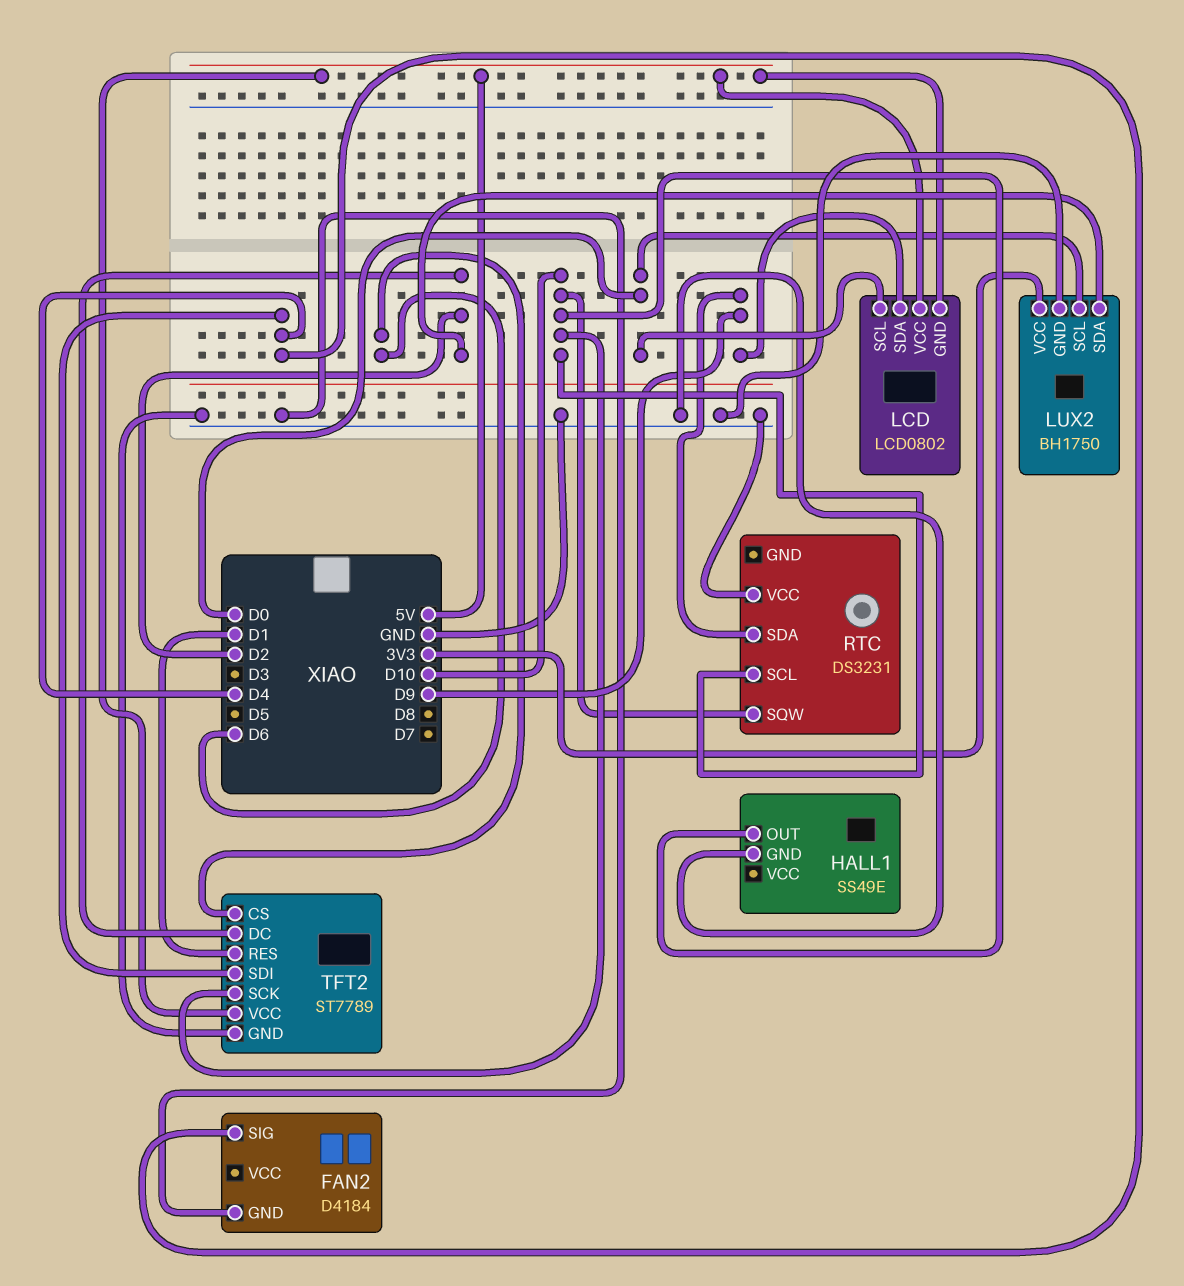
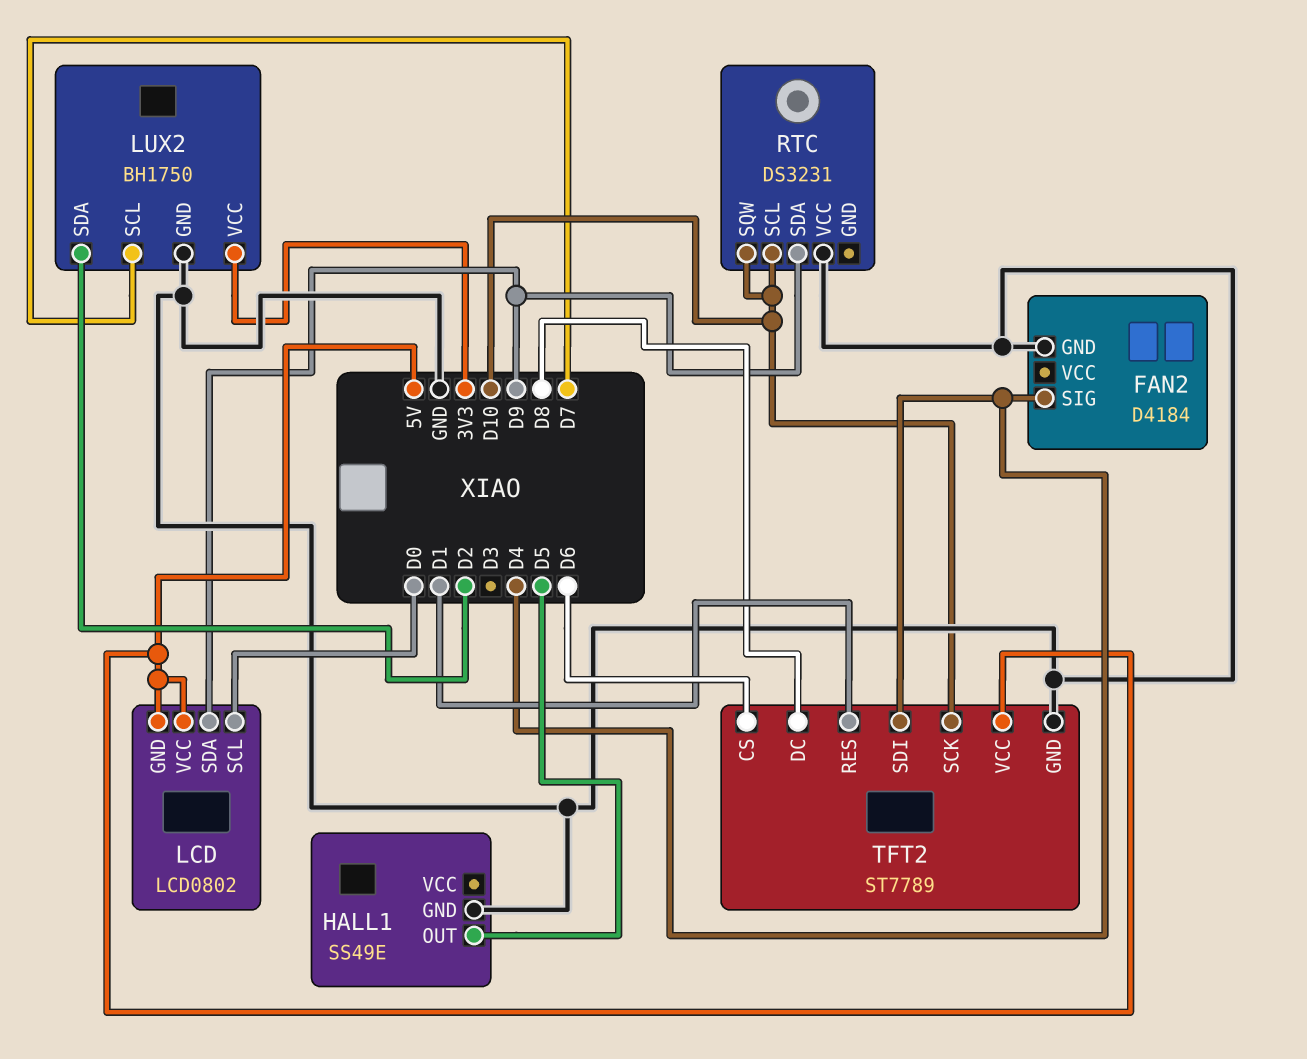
HALL1 pin OUT: D10 -> D5
LUX2 pin SCL: D0 -> D7
TFT2 pin DC: D2 -> D8

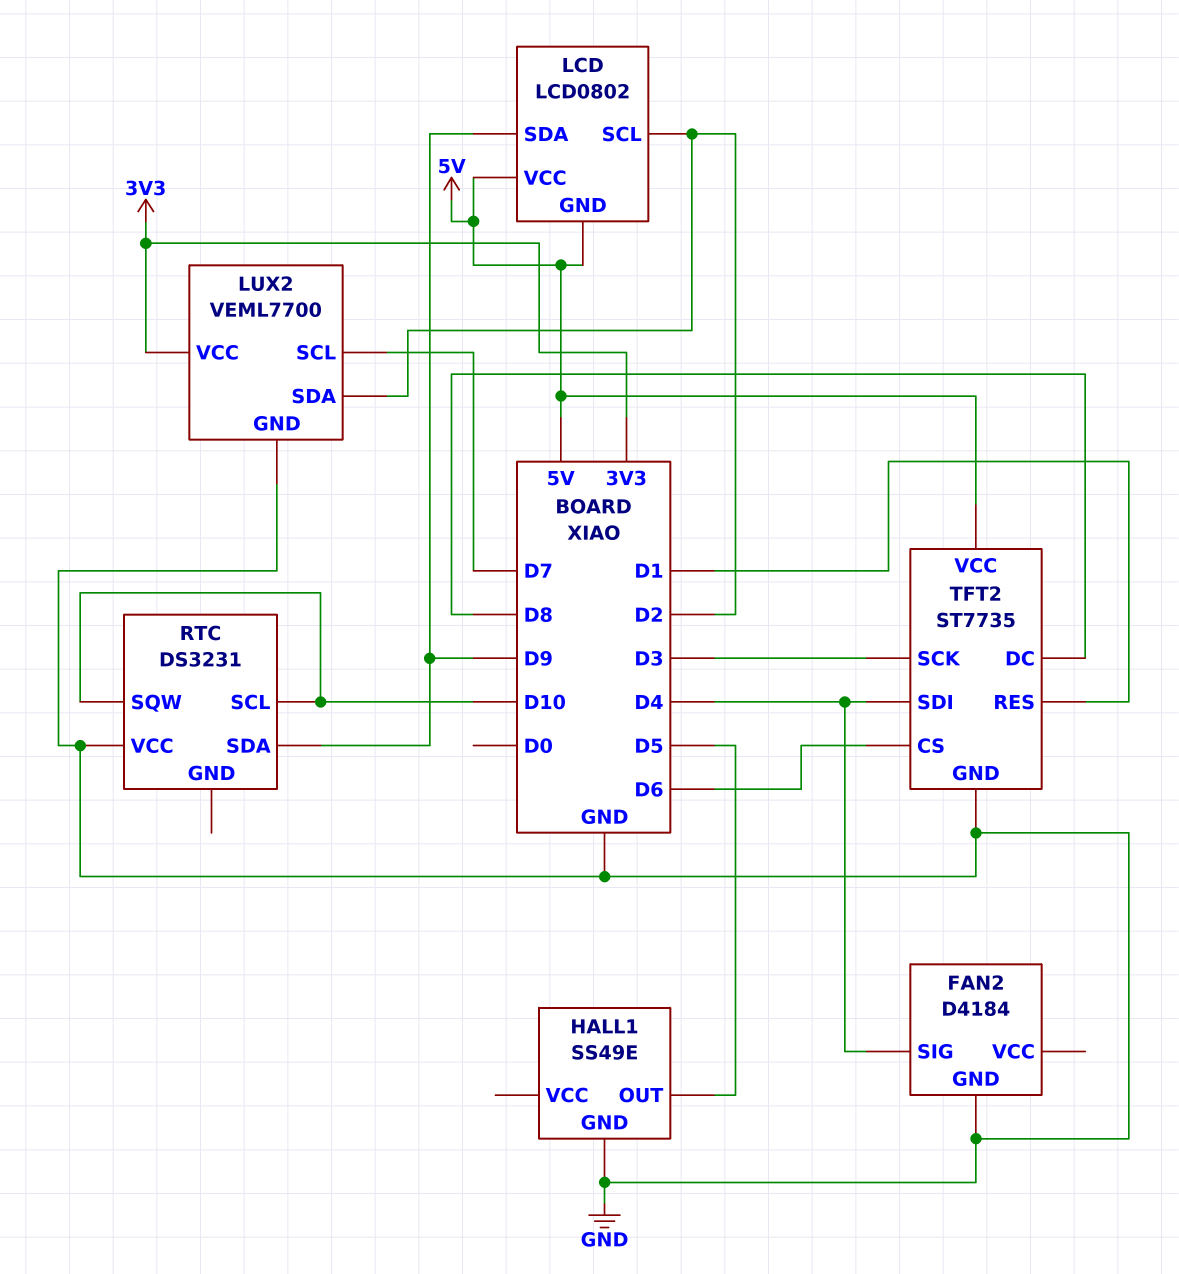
LCD pin SCL: D0 -> D2
LUX2: BH1750 -> VEML7700
TFT2: ST7789 -> ST7735
TFT2 pin SCK: D10 -> D3

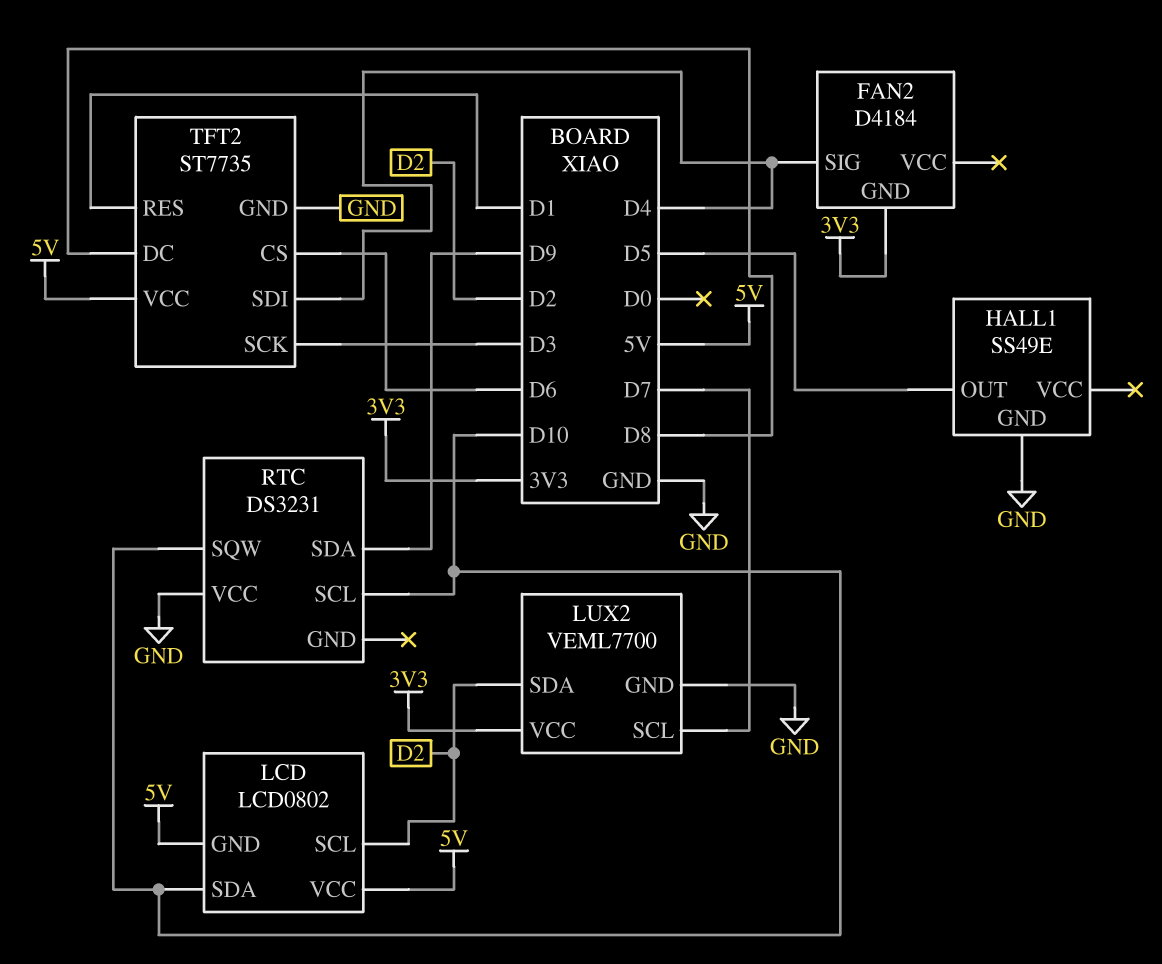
FAN2 pin GND: GND -> 3V3
LCD pin SDA: D9 -> D10

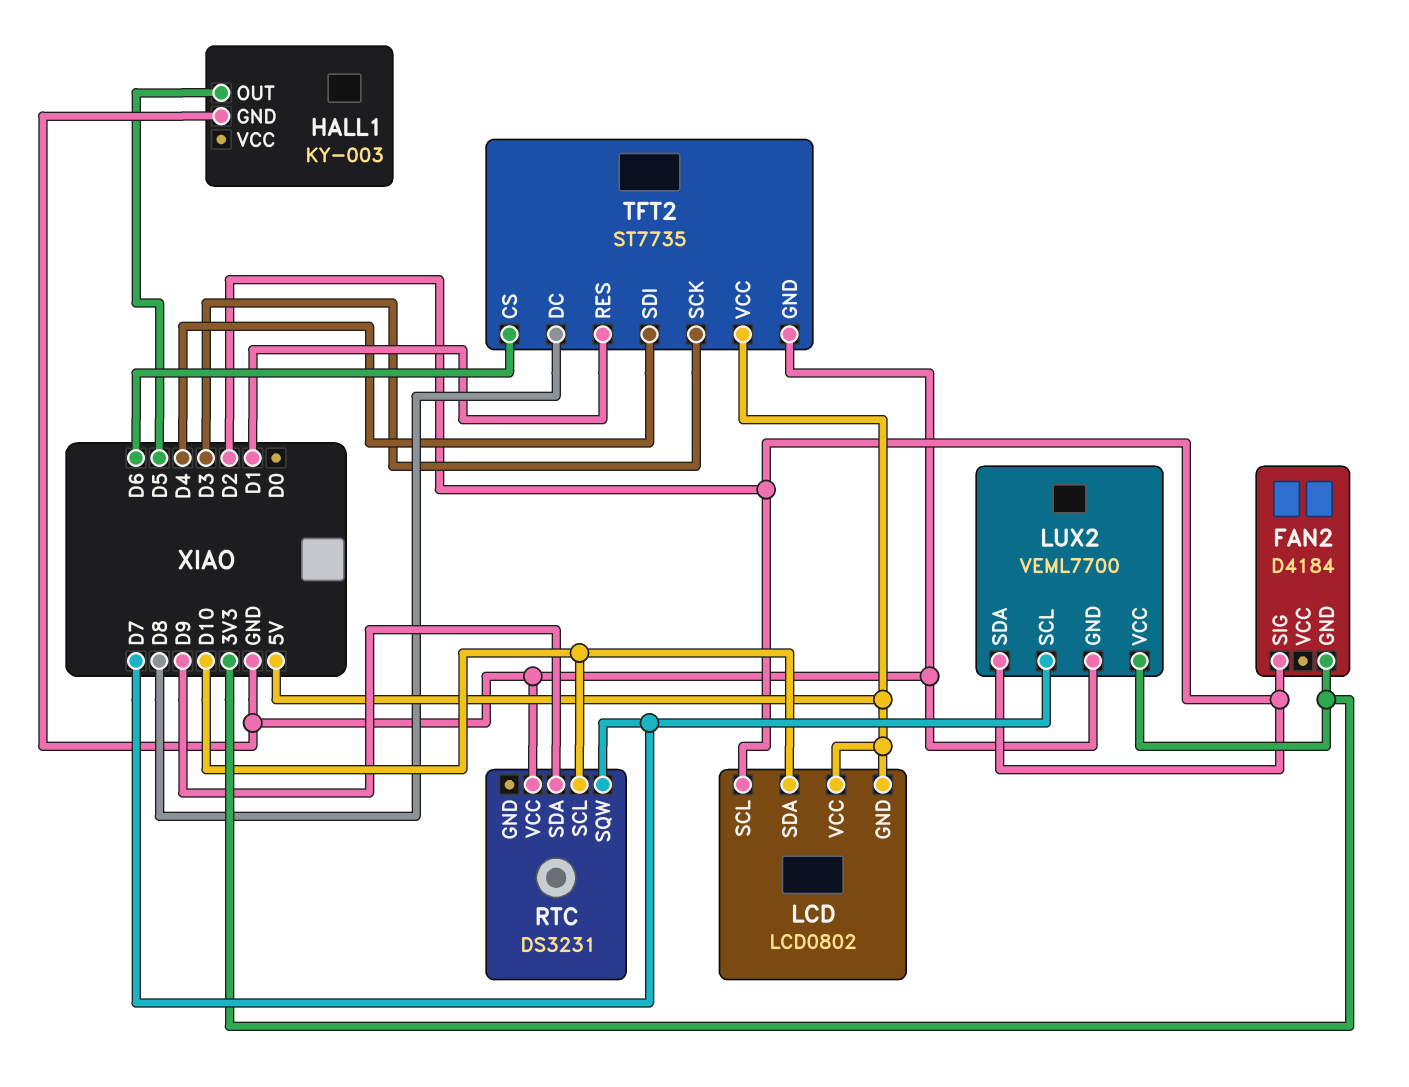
FAN2 pin SIG: D4 -> D2
HALL1: SS49E -> KY-003
RTC pin SQW: D10 -> D7

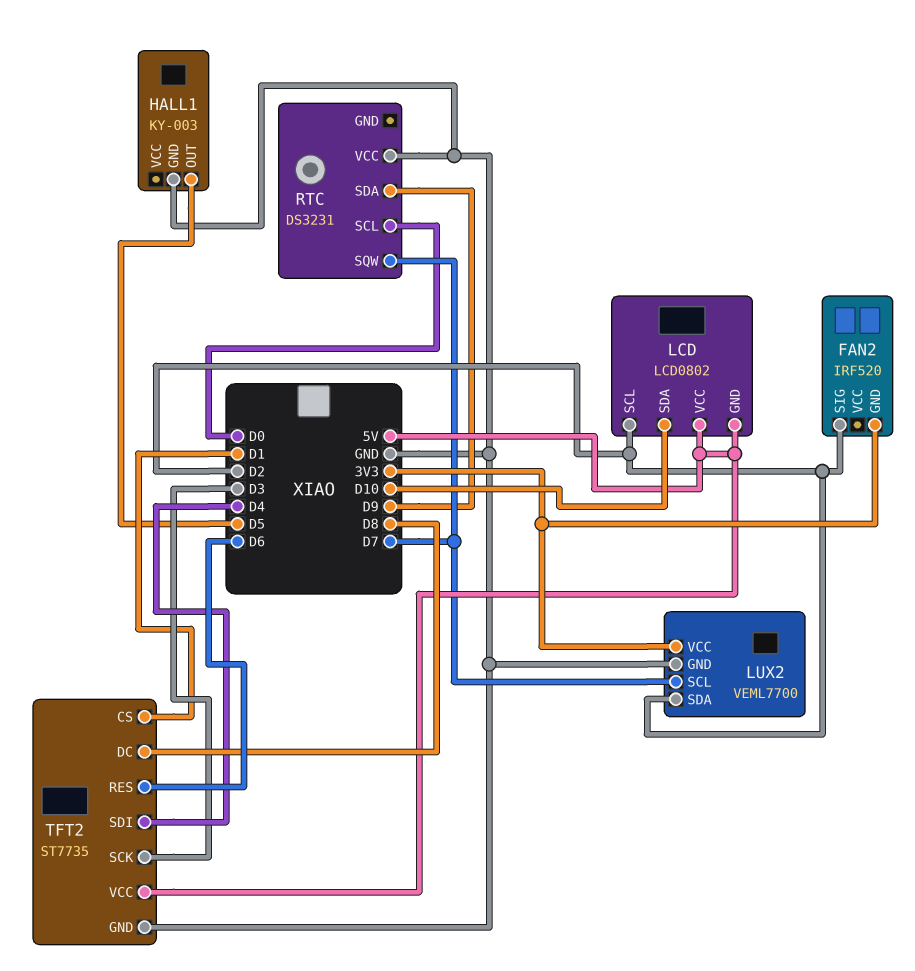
FAN2: D4184 -> IRF520
RTC pin SCL: D10 -> D0
TFT2 pin CS: D6 -> D1
TFT2 pin RES: D1 -> D6

